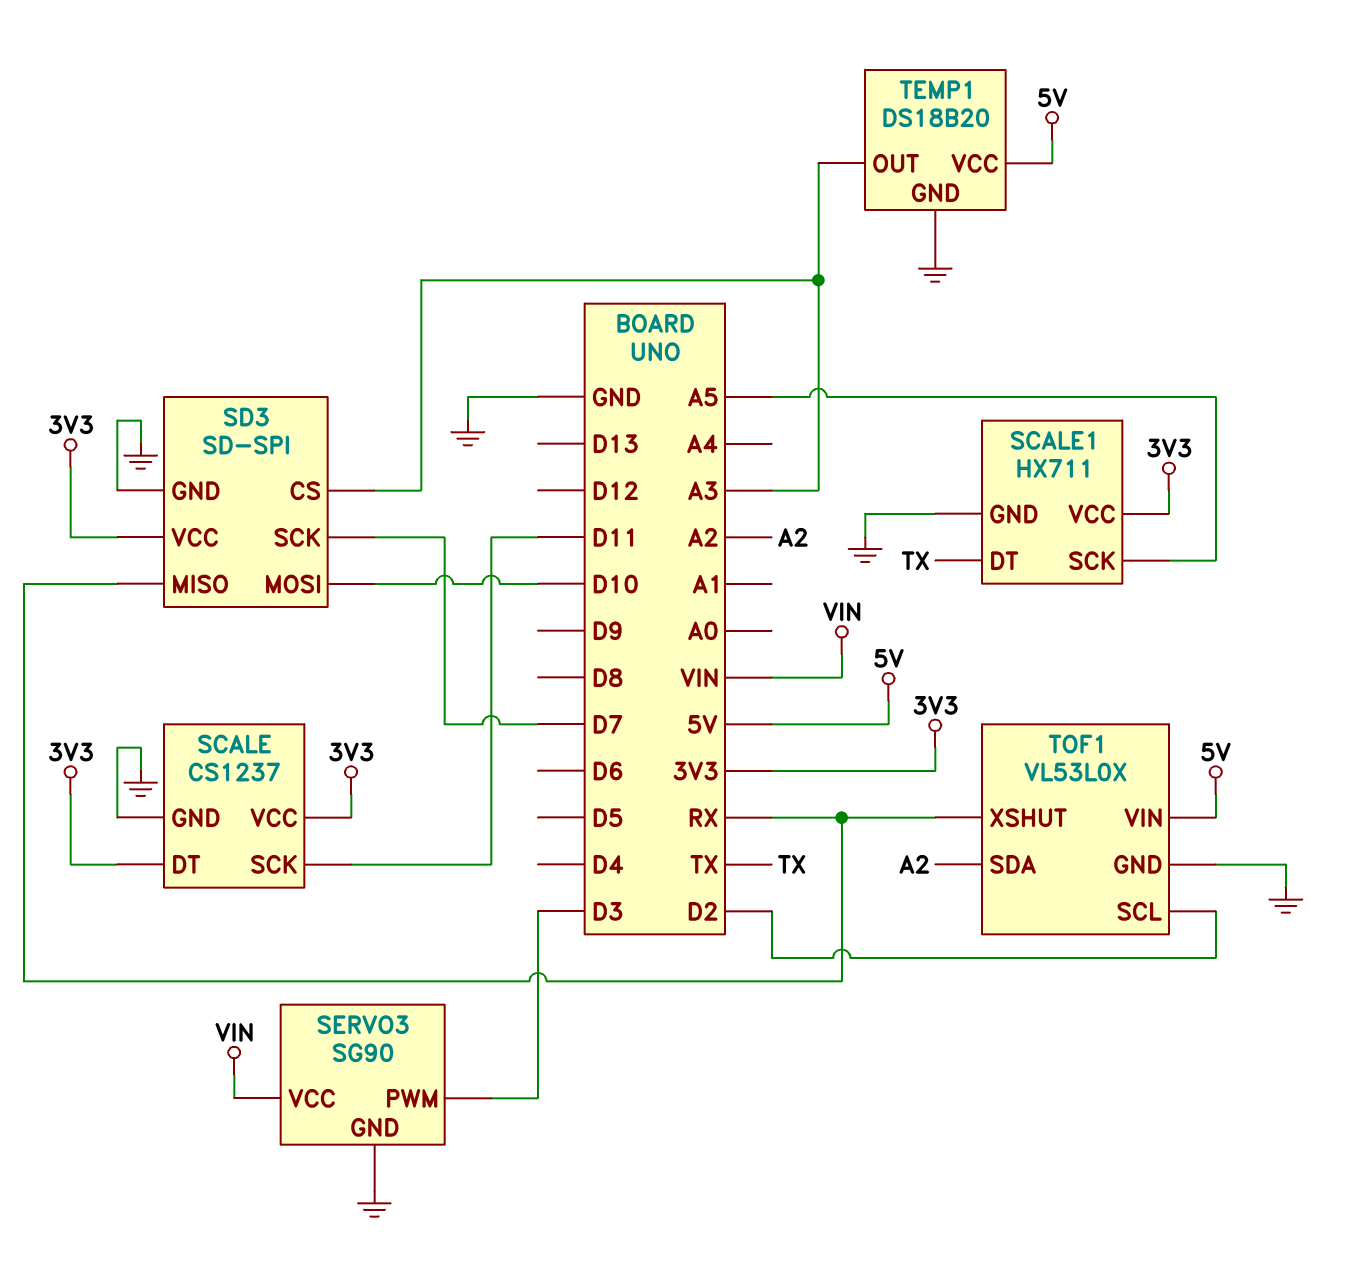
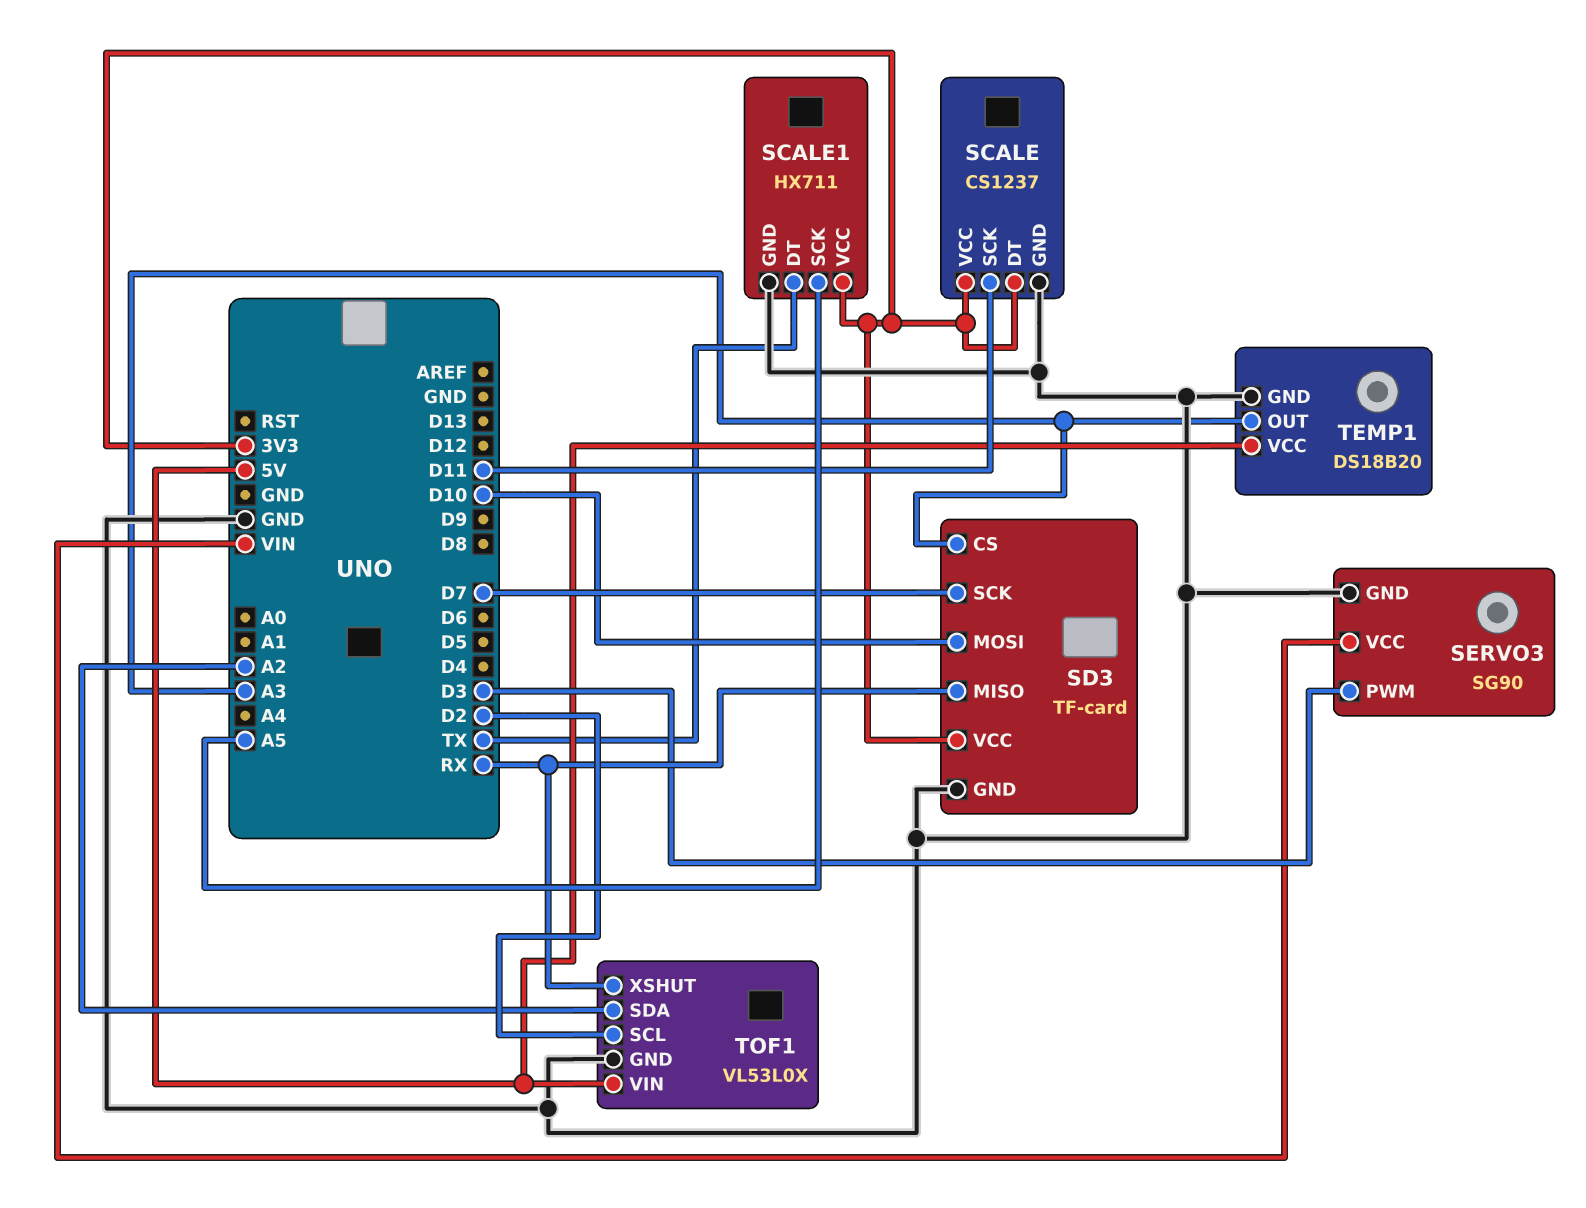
SD3: SD-SPI -> TF-card

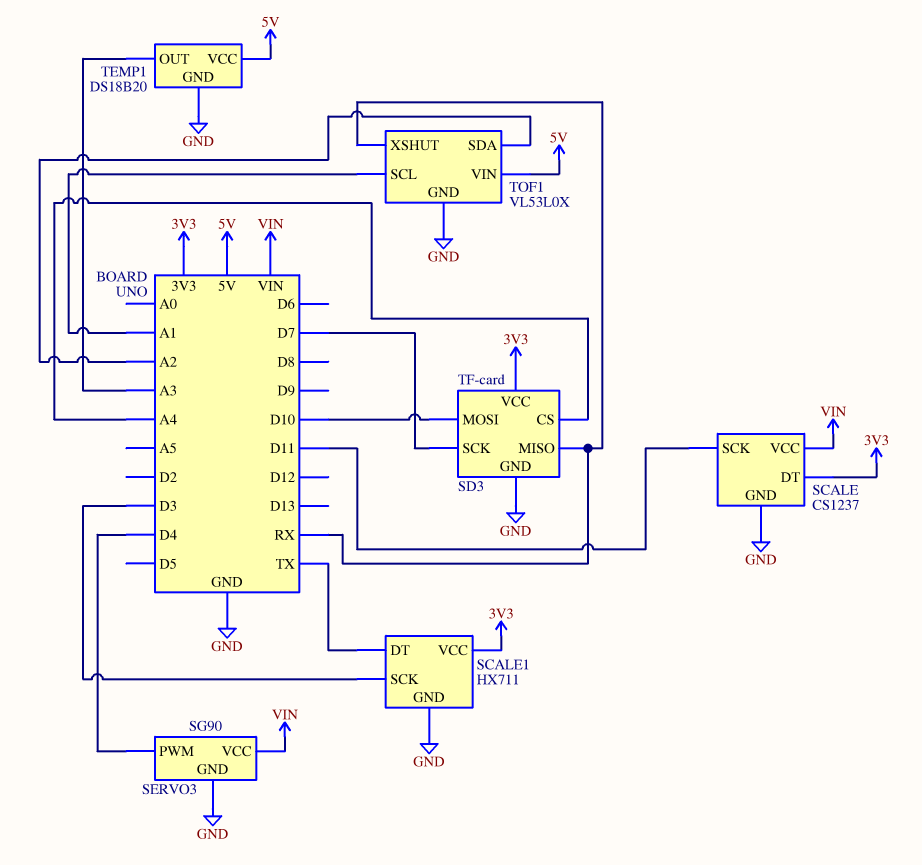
SCALE pin VCC: 3V3 -> VIN
SCALE1 pin SCK: A5 -> D3
SD3 pin CS: A3 -> A4
SERVO3 pin PWM: D3 -> D4
TOF1 pin SCL: D2 -> A1

